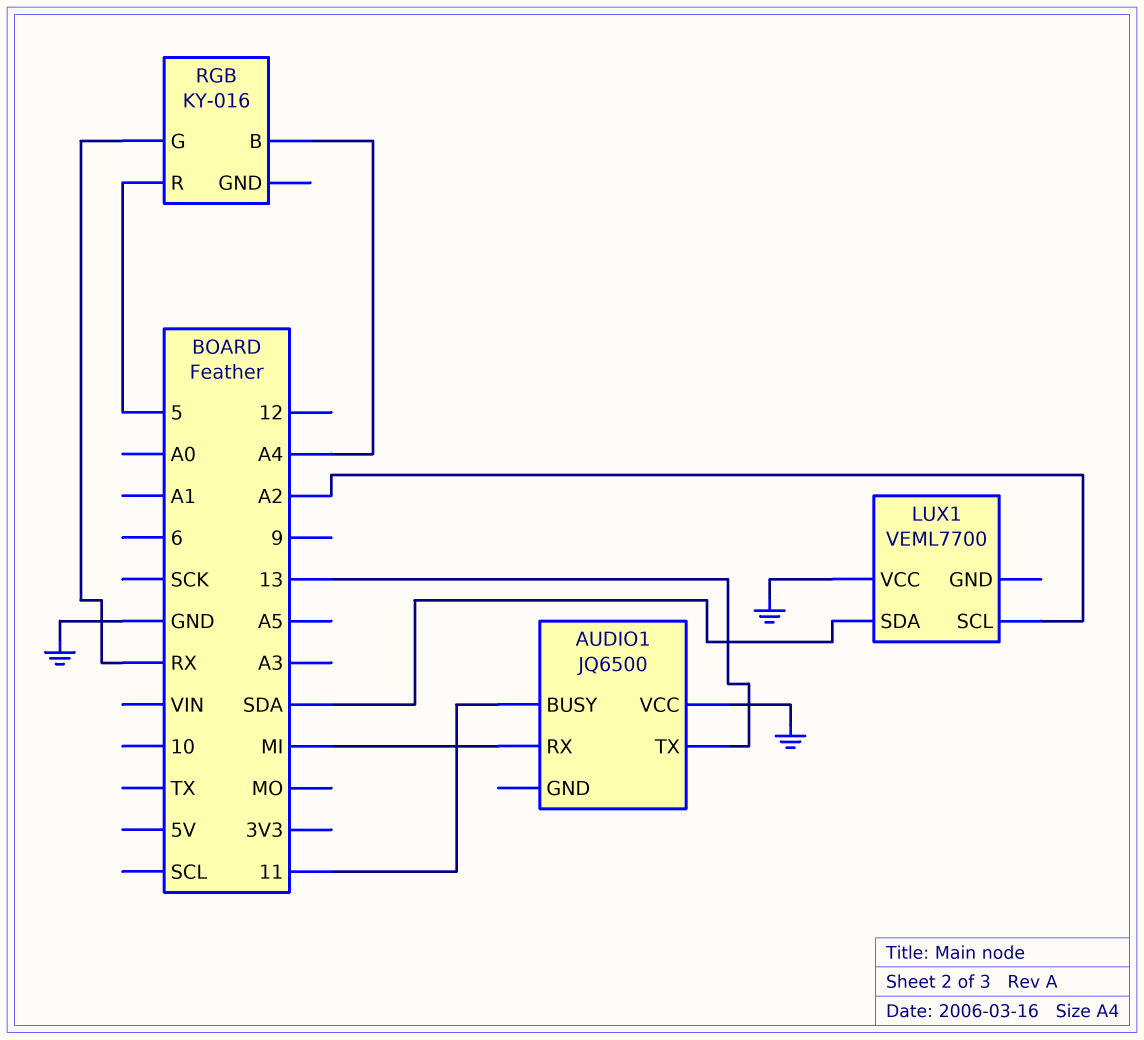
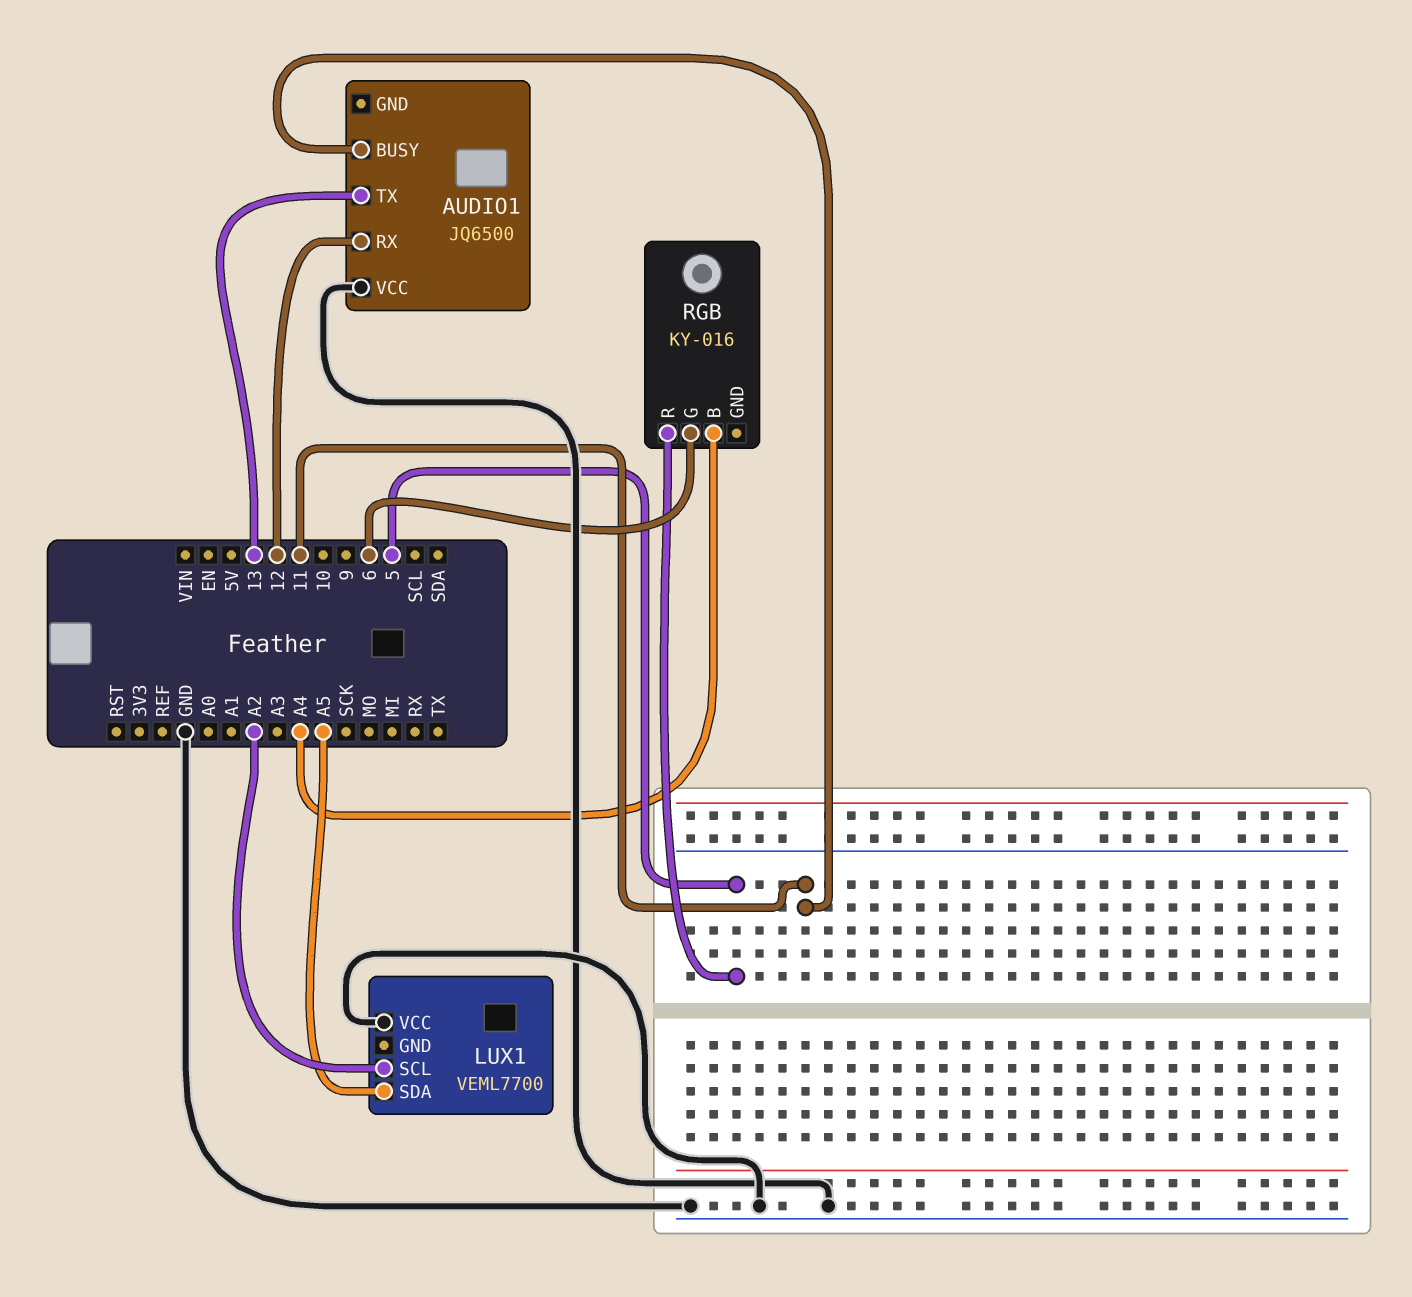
AUDIO1 pin RX: MI -> 12
LUX1 pin SDA: SDA -> A5
RGB pin G: RX -> 6

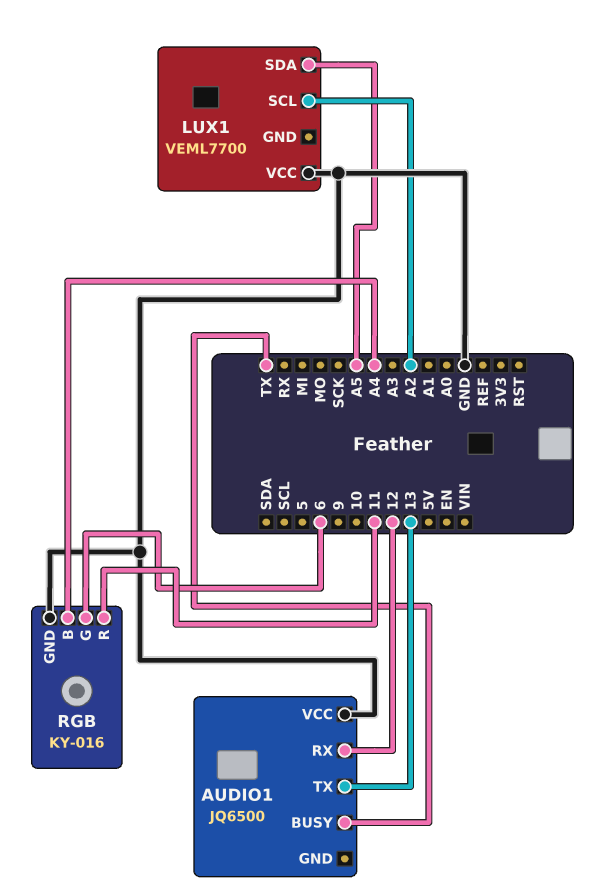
AUDIO1 pin BUSY: 11 -> TX
RGB pin GND: none -> GND
RGB pin R: 5 -> 11

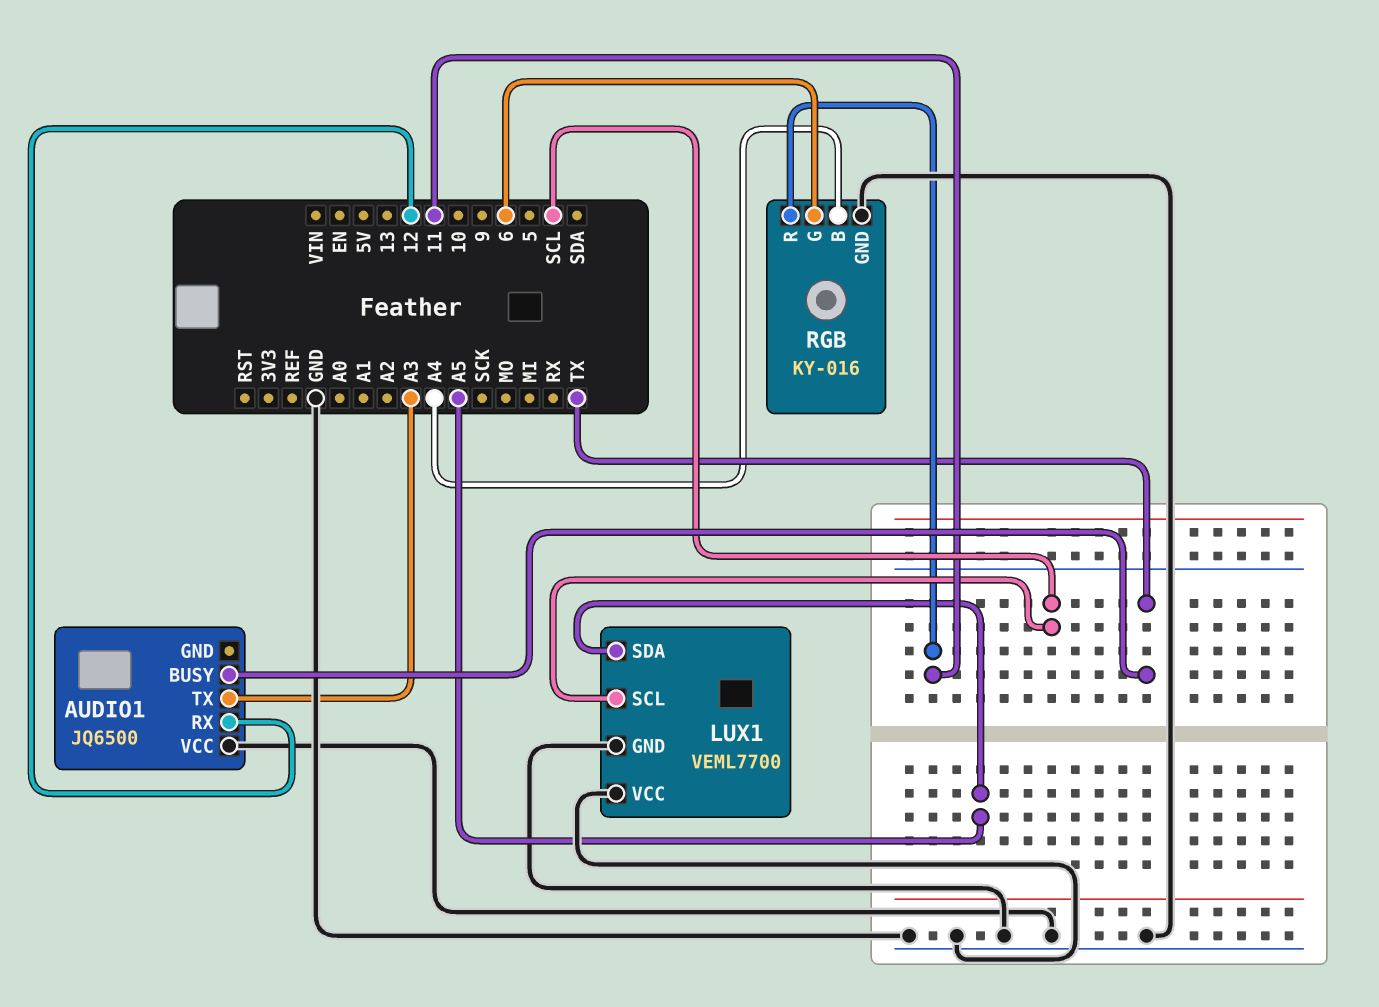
AUDIO1 pin TX: 13 -> A3
LUX1 pin GND: none -> GND
LUX1 pin SCL: A2 -> SCL

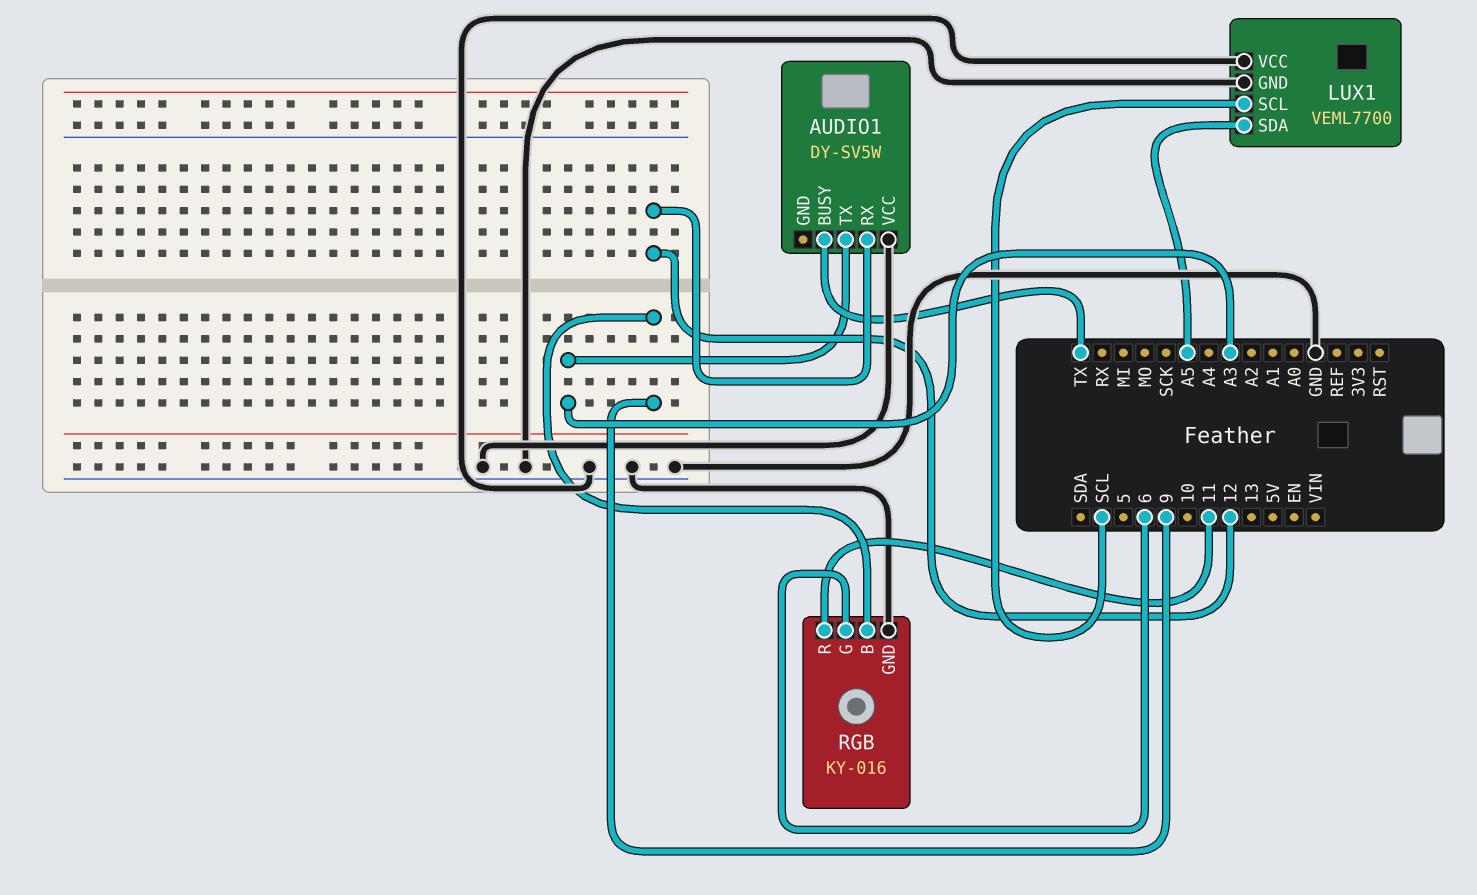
AUDIO1: JQ6500 -> DY-SV5W
RGB pin B: A4 -> 9

